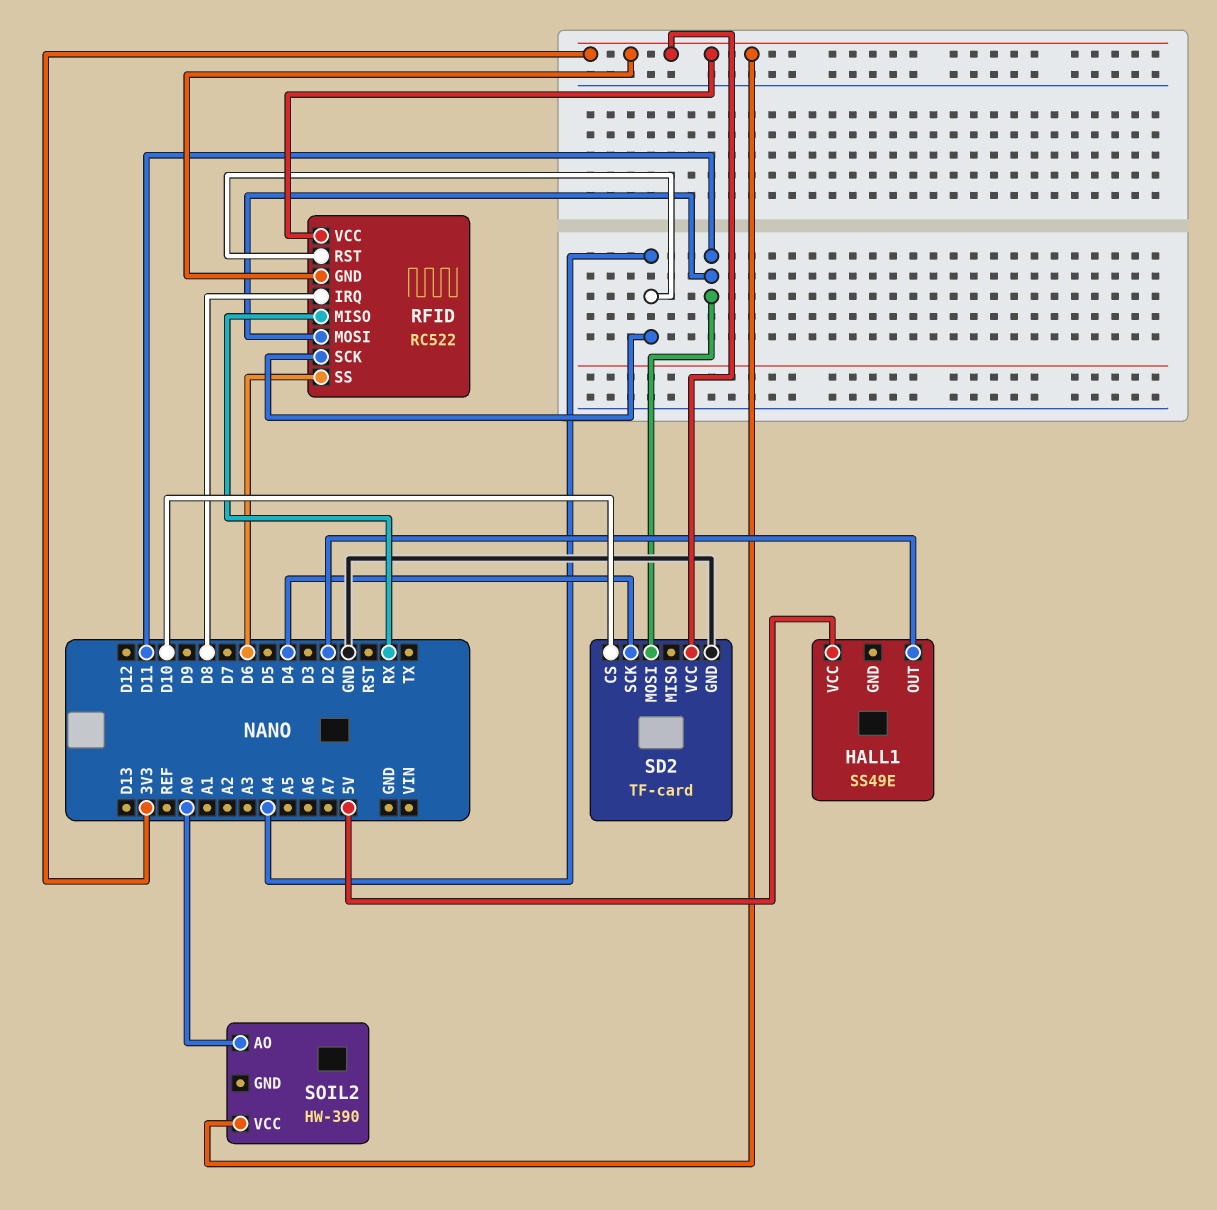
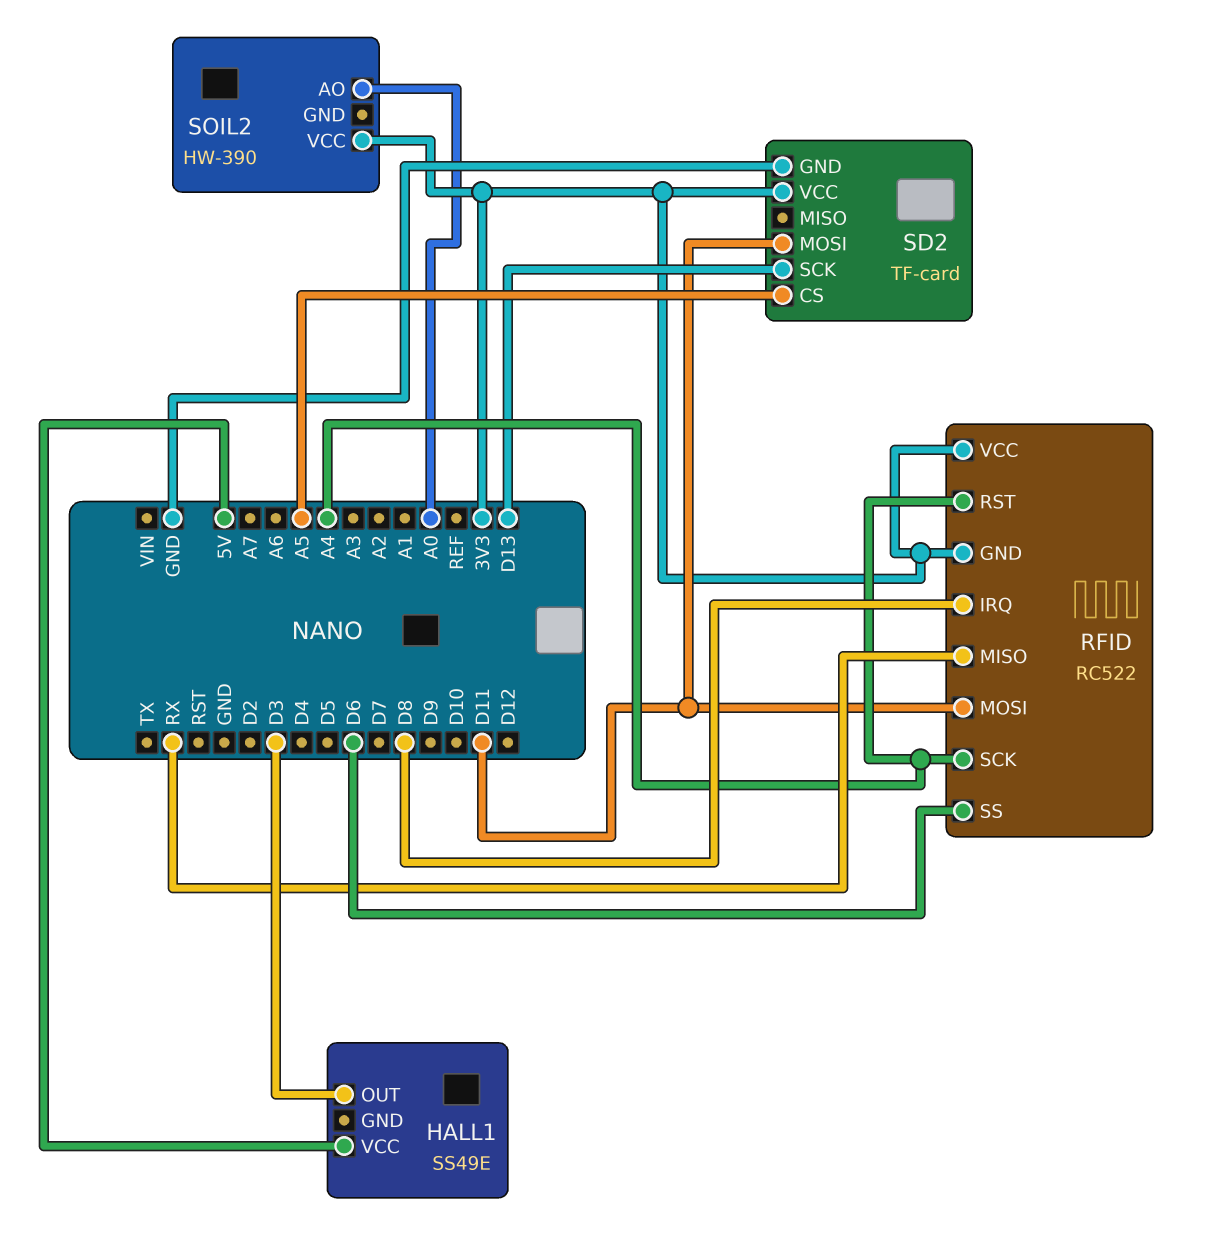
HALL1 pin OUT: D2 -> D3
SD2 pin CS: D10 -> A5
SD2 pin SCK: D4 -> D13

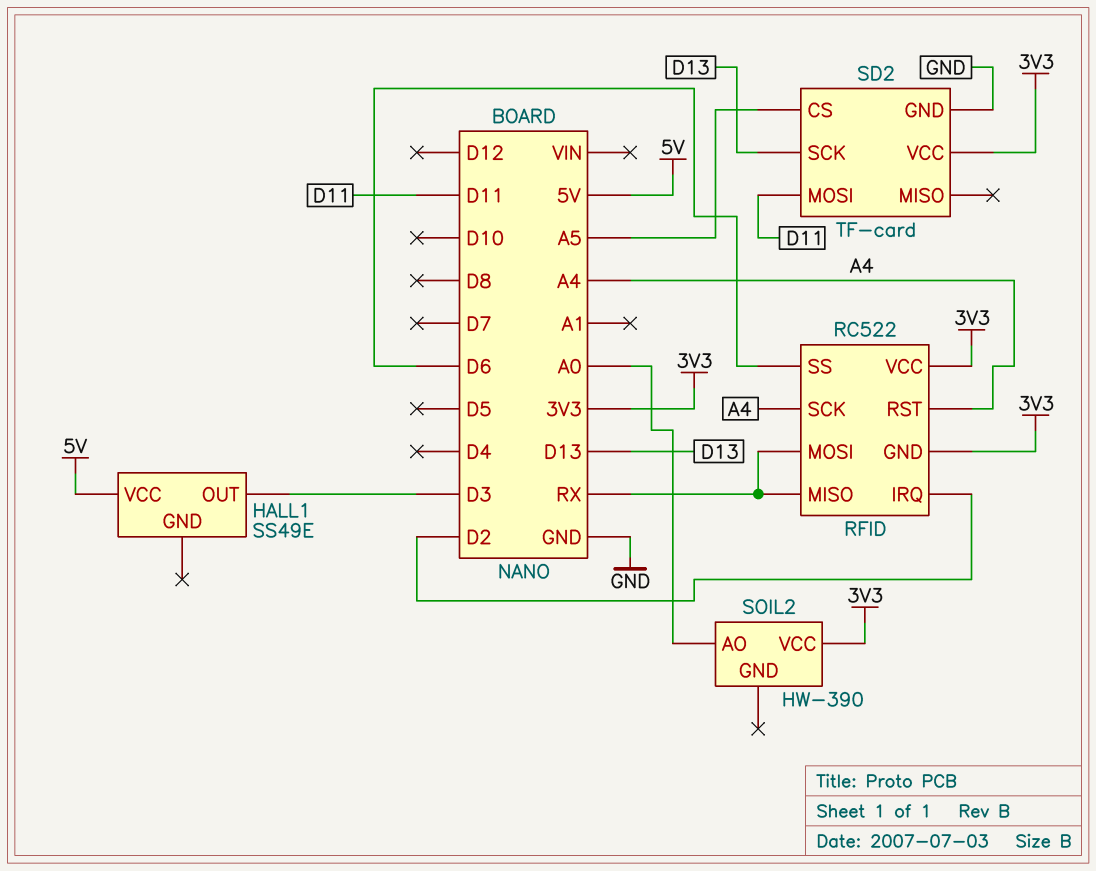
RFID pin IRQ: D8 -> D2
RFID pin MOSI: D11 -> RX

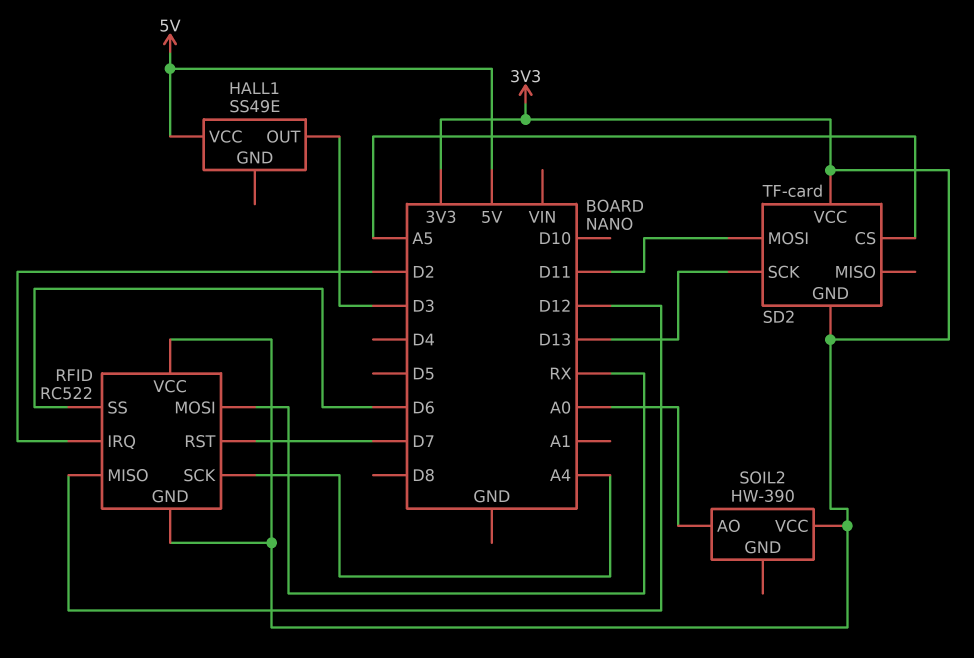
RFID pin MISO: RX -> D12
RFID pin RST: A4 -> D7
SD2 pin GND: GND -> 3V3

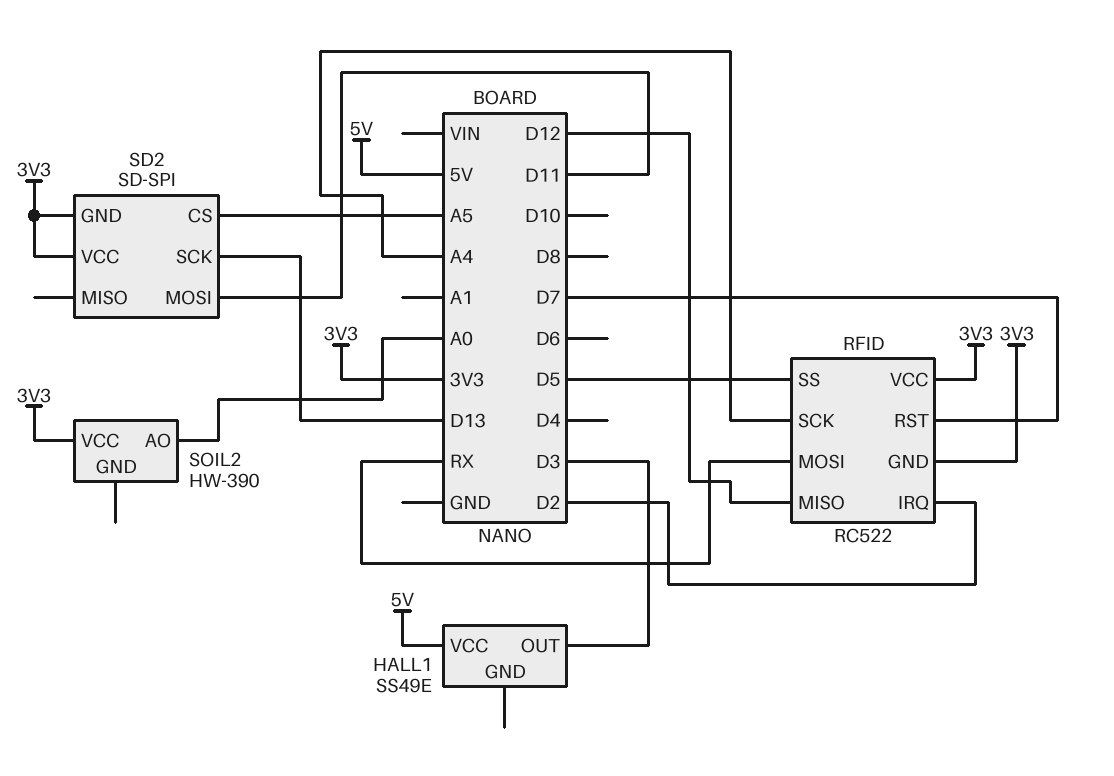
RFID pin SS: D6 -> D5
SD2: TF-card -> SD-SPI

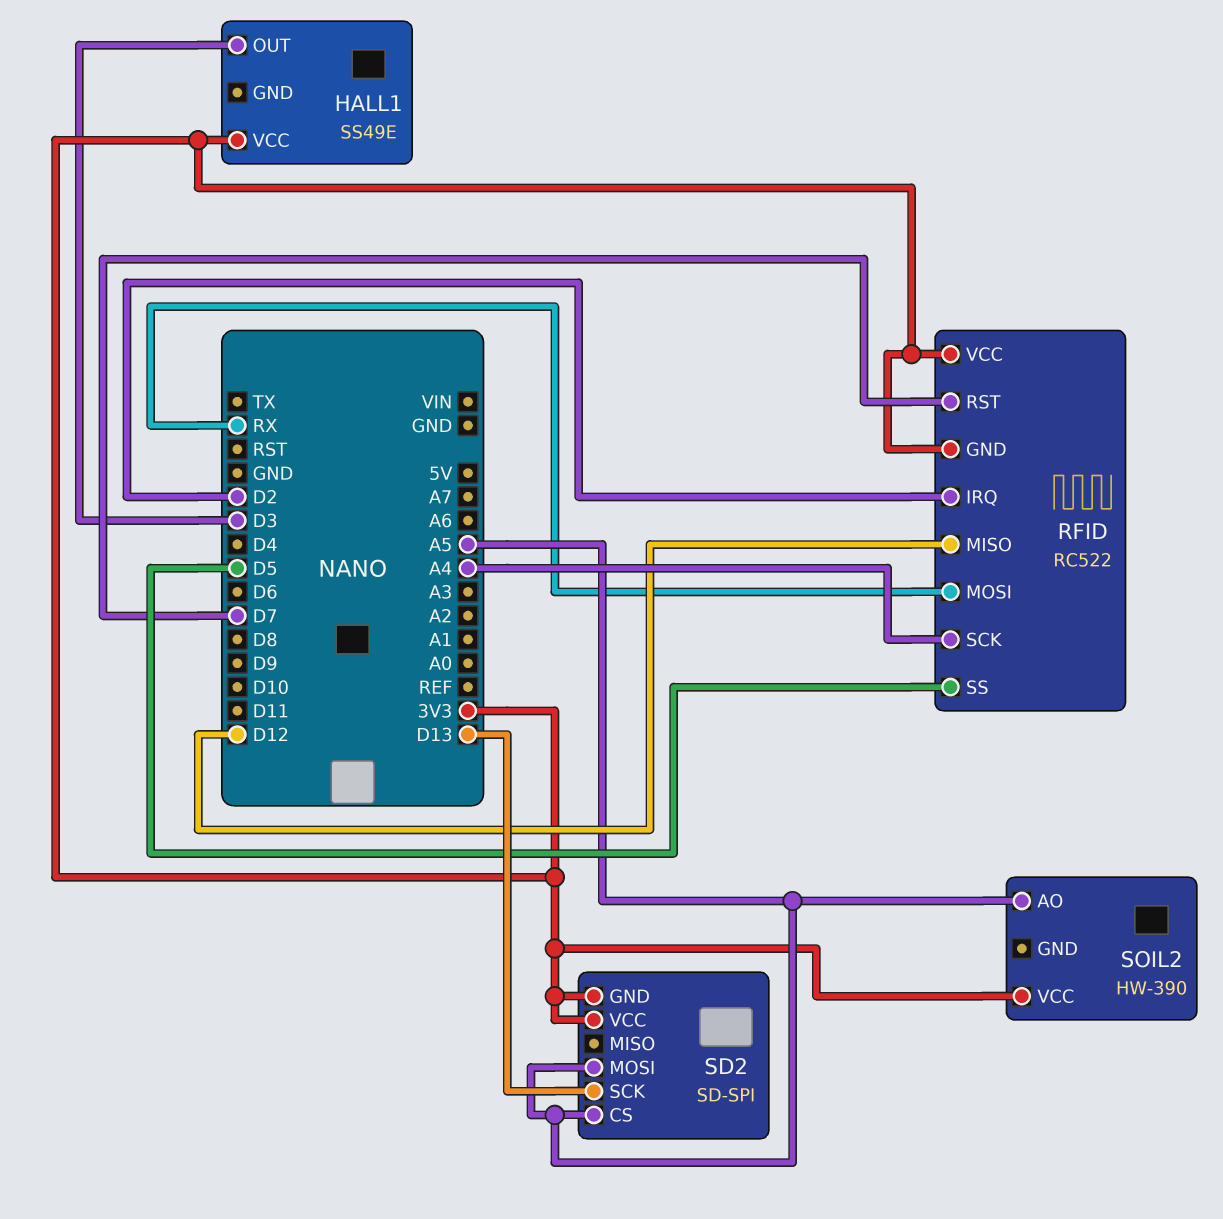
HALL1 pin VCC: 5V -> 3V3
SD2 pin MOSI: D11 -> A5
SOIL2 pin AO: A0 -> A5

